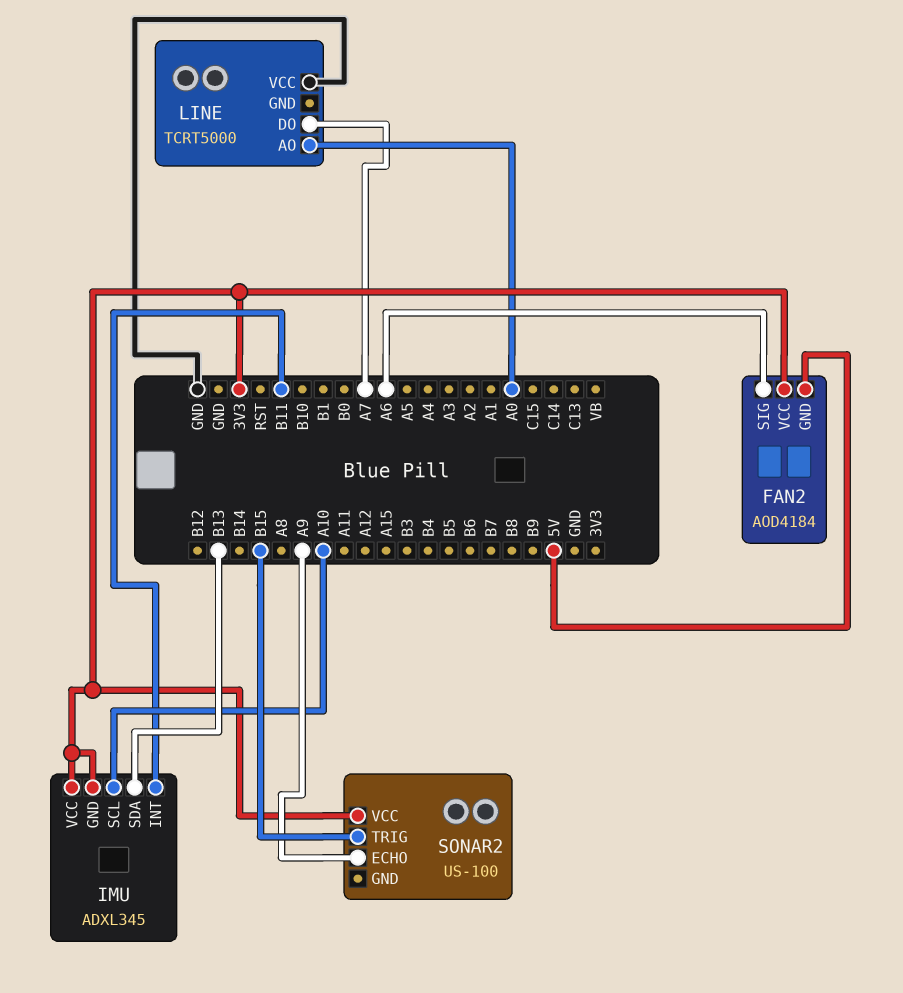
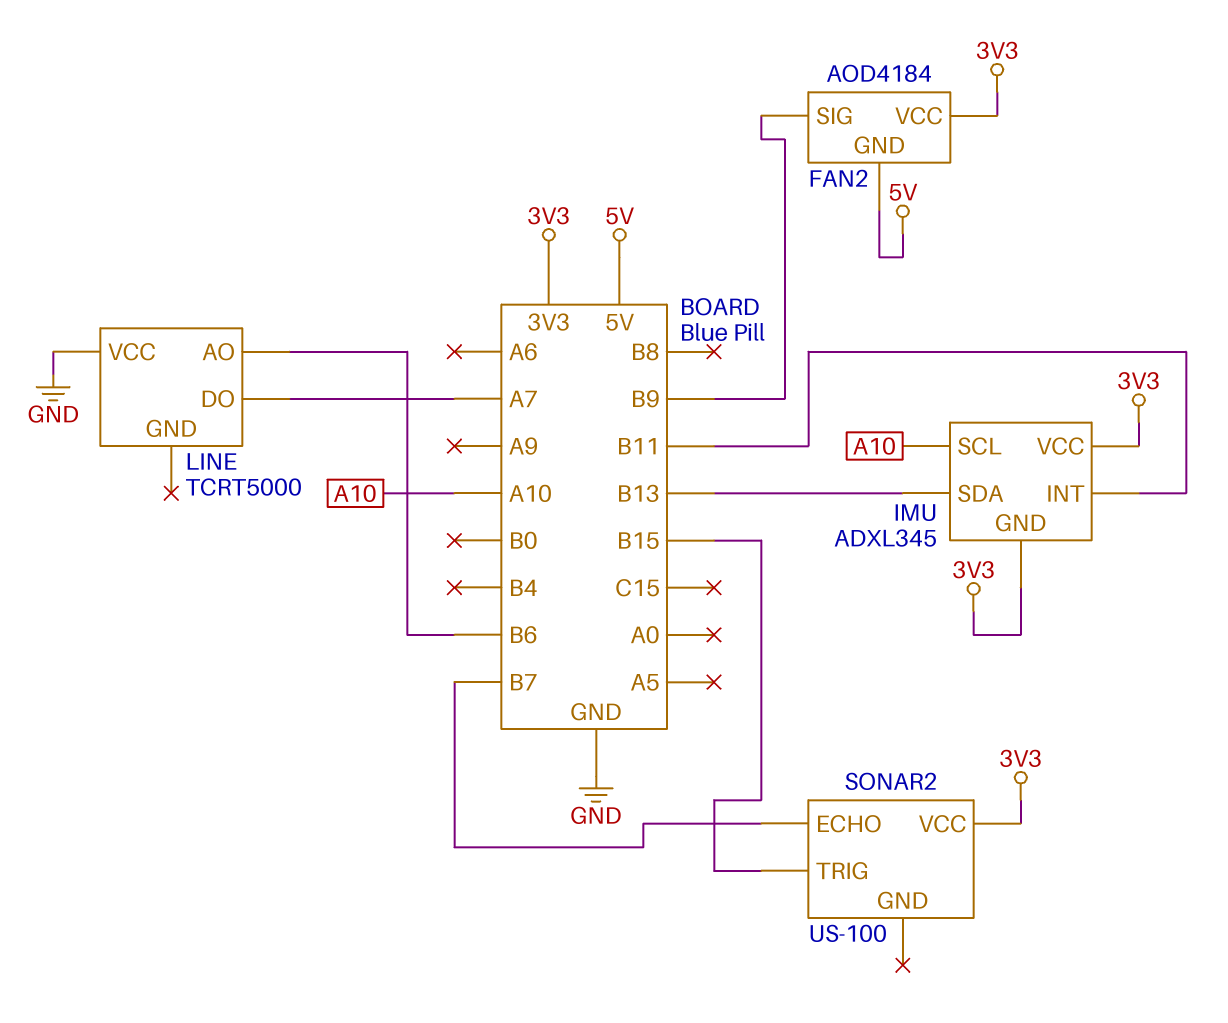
FAN2 pin SIG: A6 -> B9
LINE pin AO: A0 -> B6
SONAR2 pin ECHO: A9 -> B7

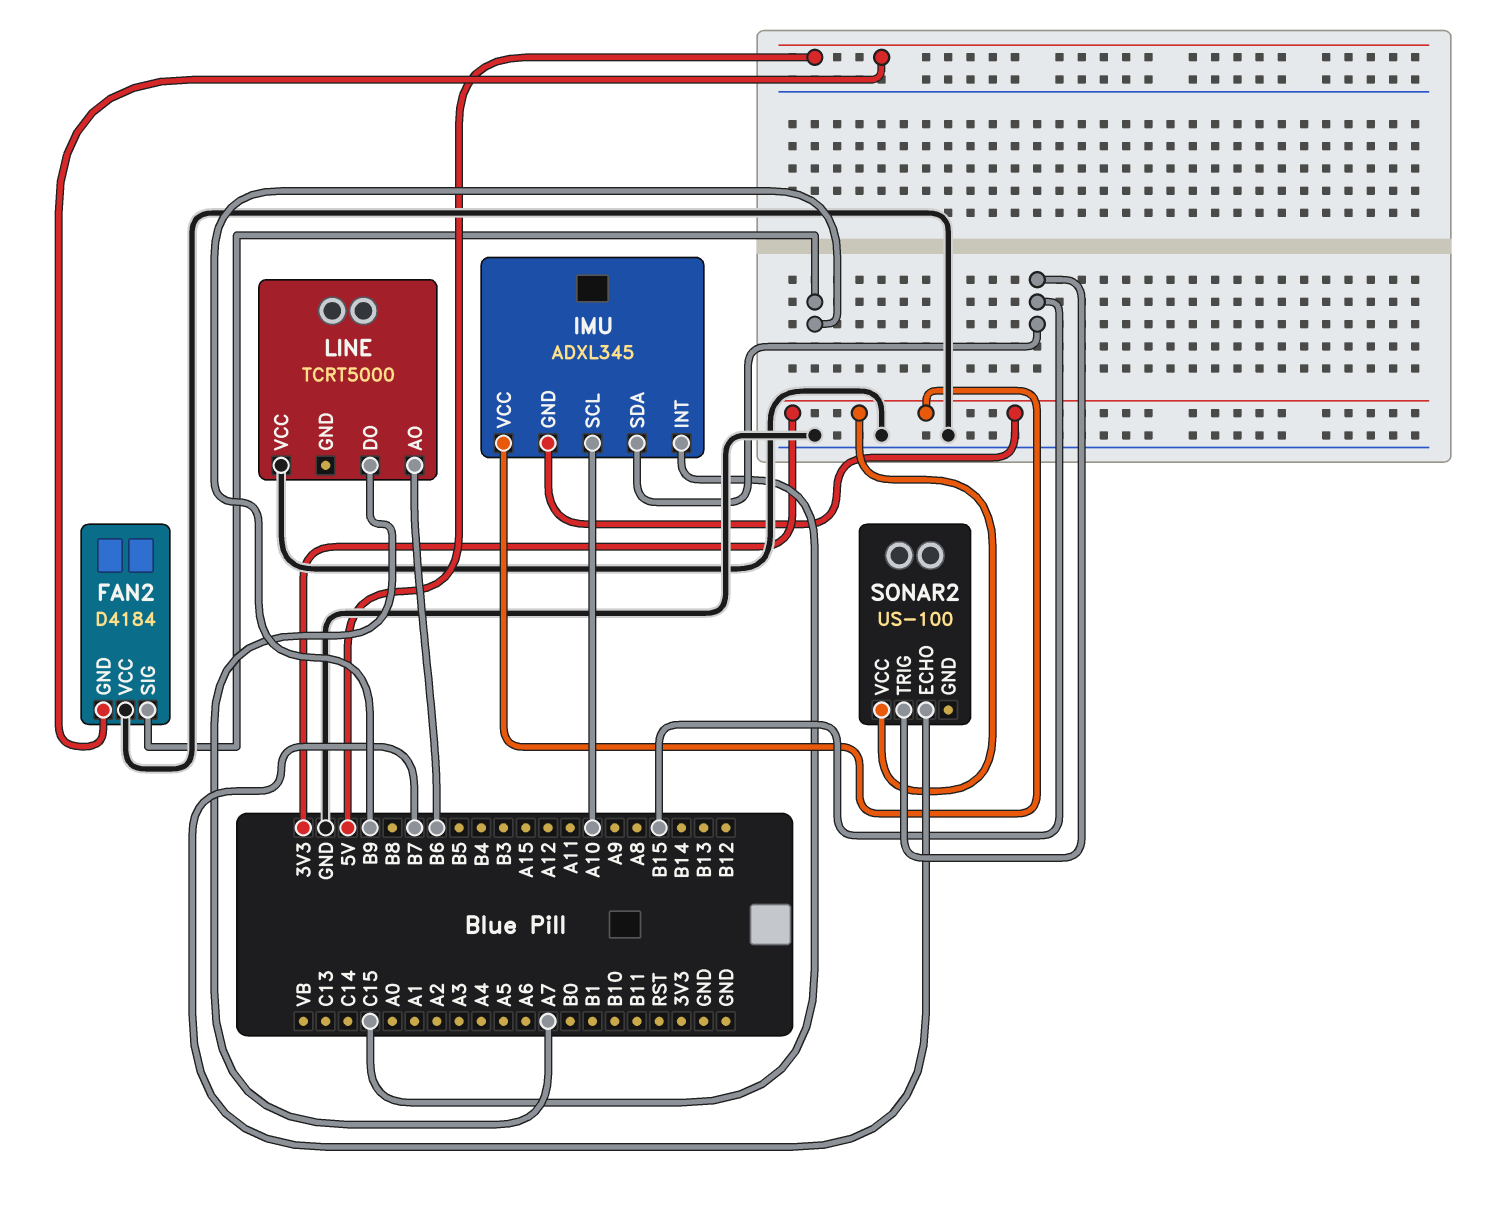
FAN2: AOD4184 -> D4184
FAN2 pin VCC: 3V3 -> GND
IMU pin INT: B11 -> C15
IMU pin SDA: B13 -> B15

